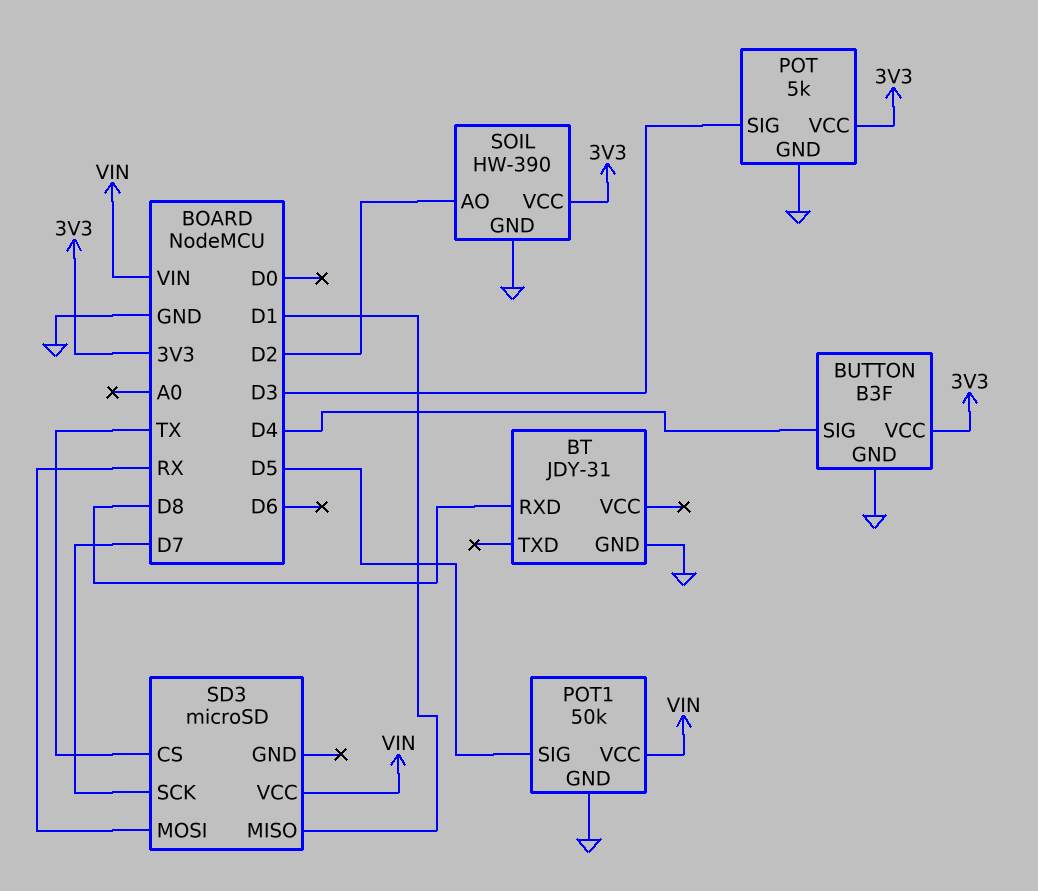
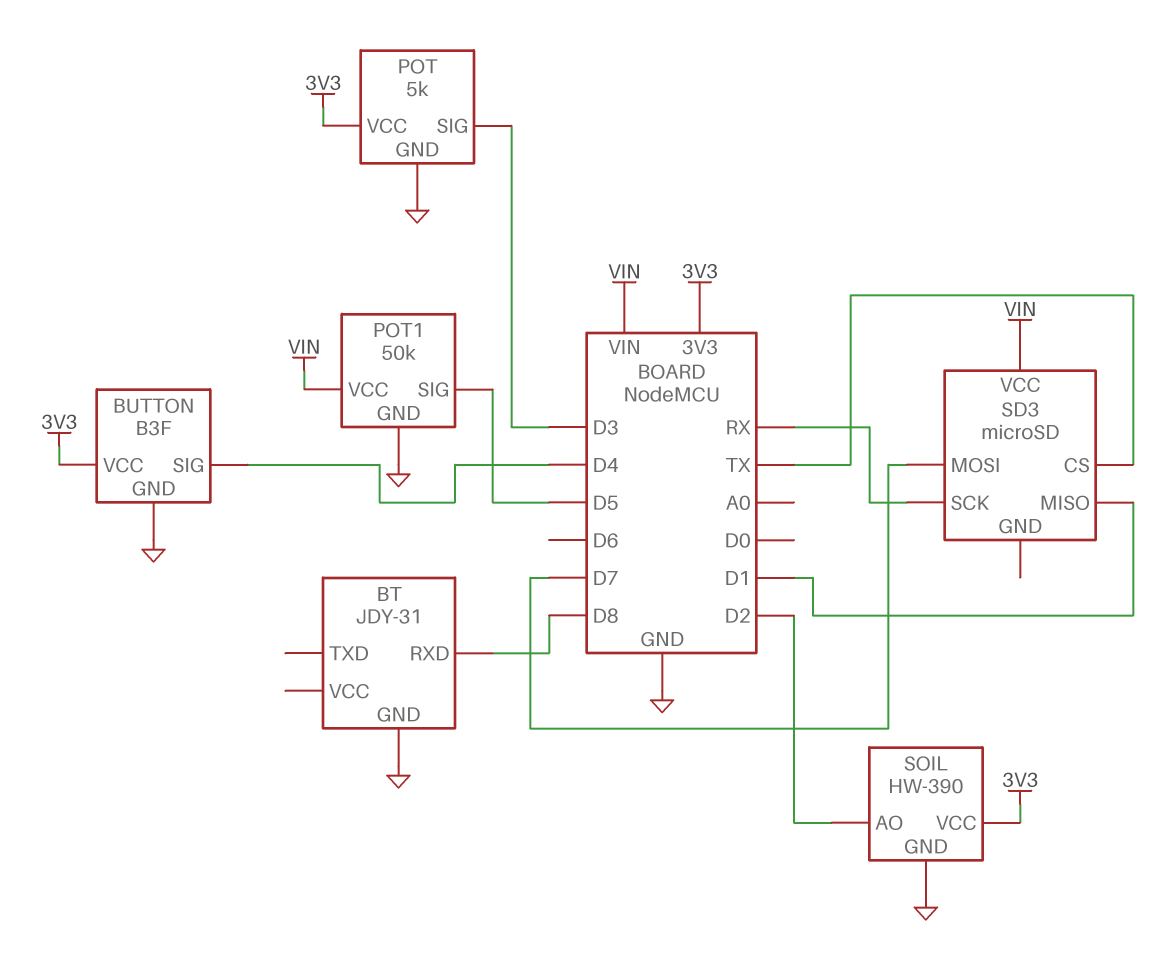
SD3 pin MOSI: RX -> D7
SD3 pin SCK: D7 -> RX

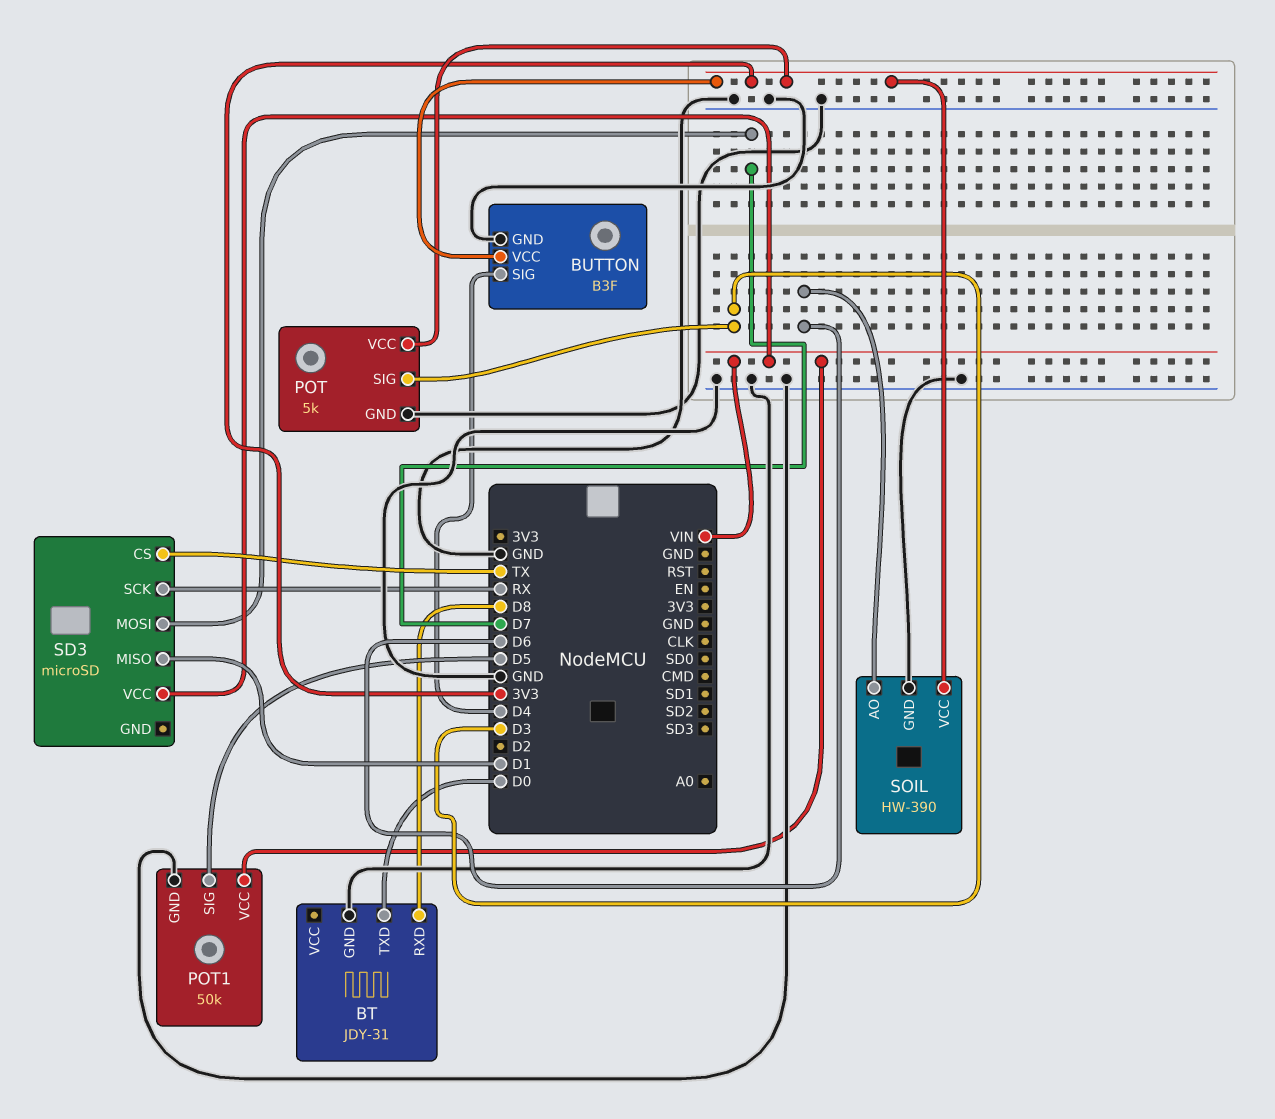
BT pin TXD: none -> D0
SOIL pin AO: D2 -> D6

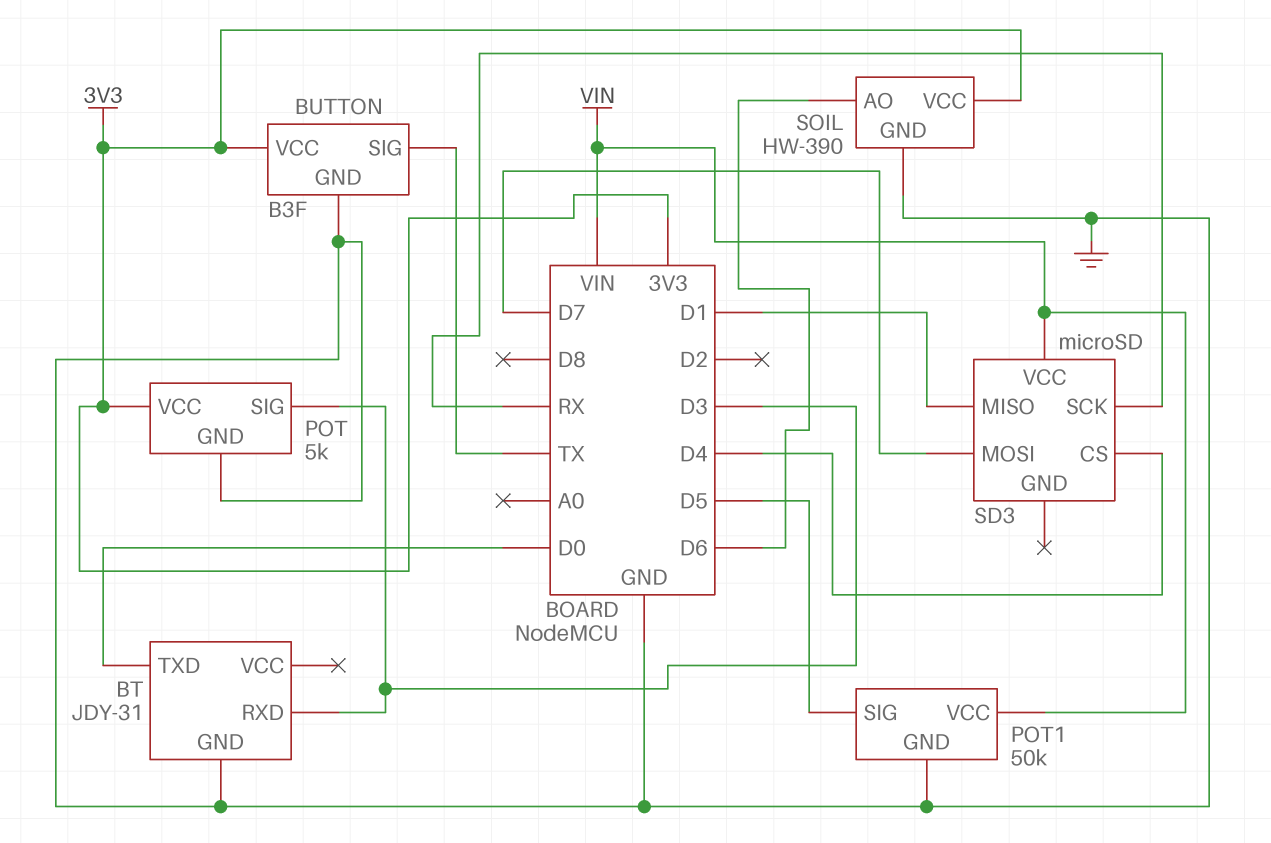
BT pin RXD: D8 -> D3
BUTTON pin SIG: D4 -> TX
SD3 pin CS: TX -> D4

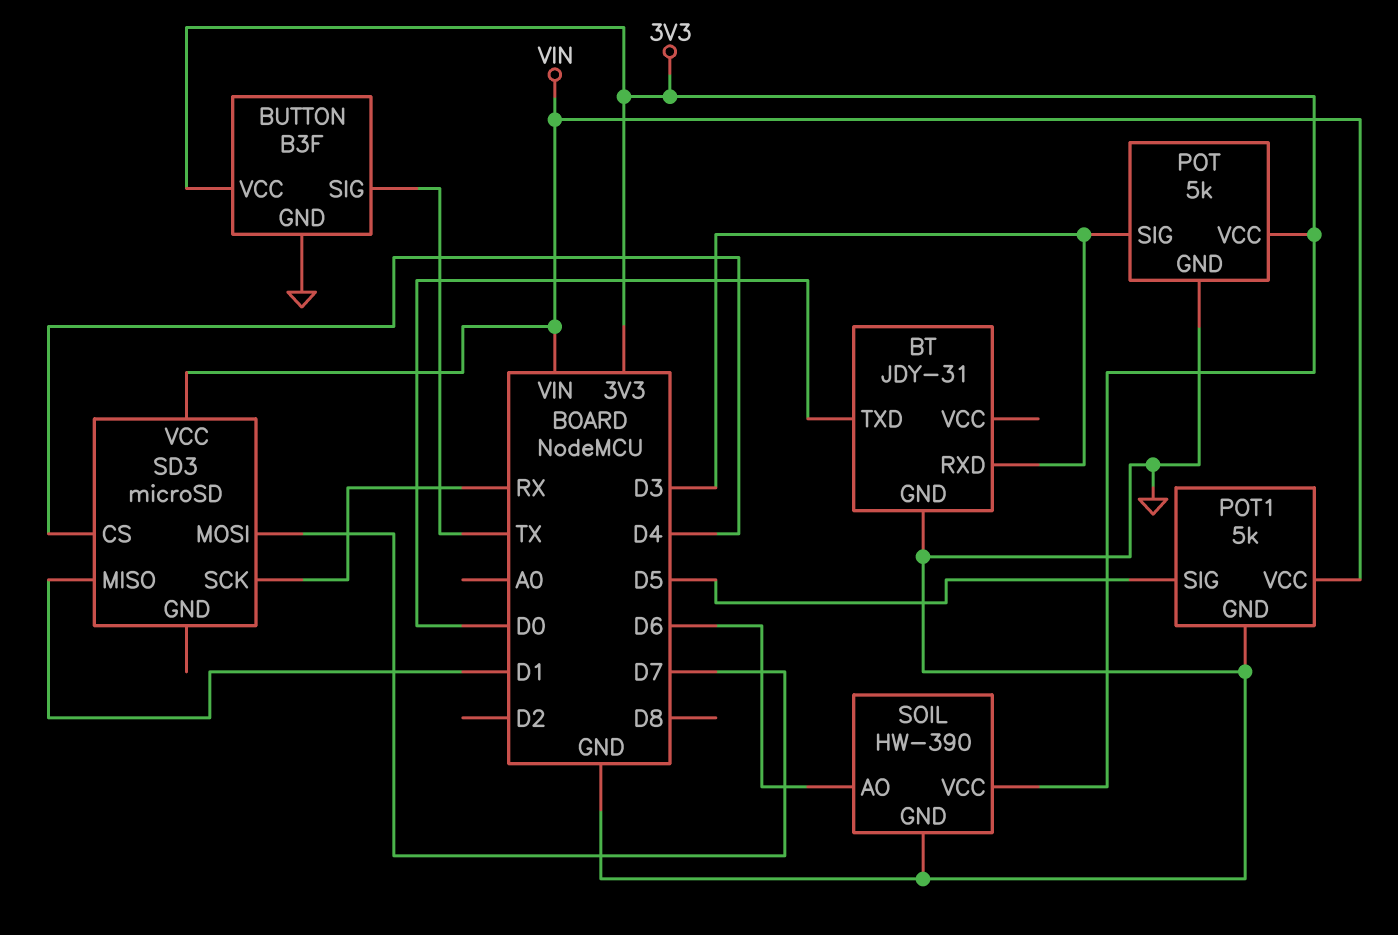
POT1: 50k -> 5k

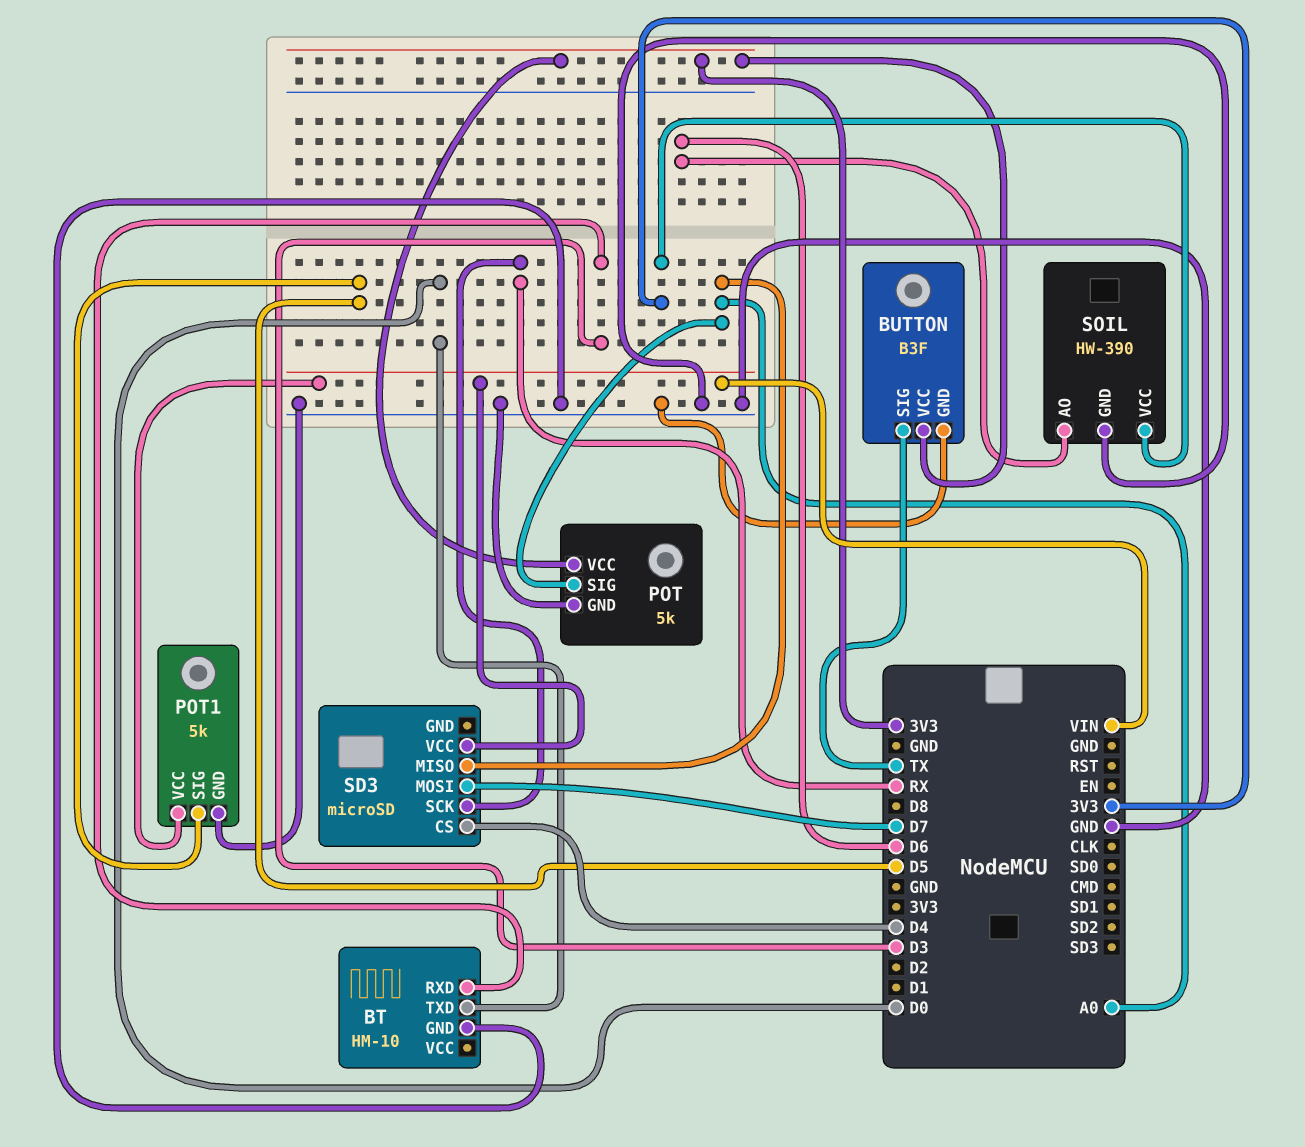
BT: JDY-31 -> HM-10
POT pin SIG: D3 -> A0
SD3 pin MISO: D1 -> A0

